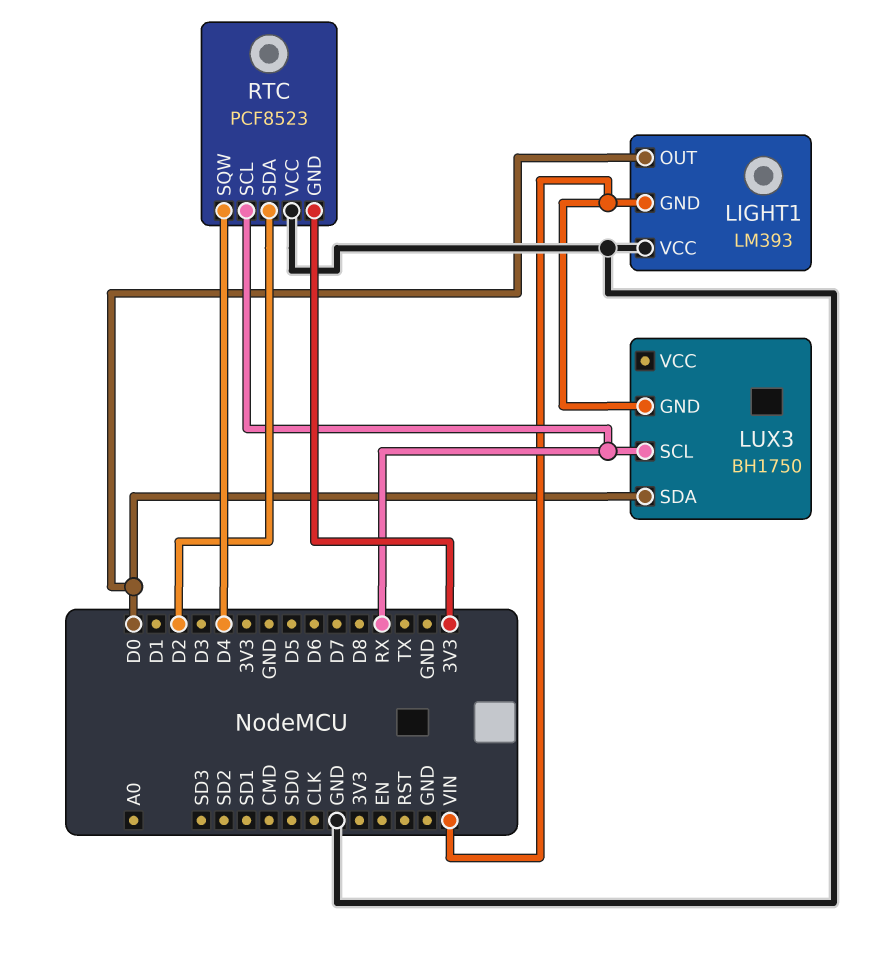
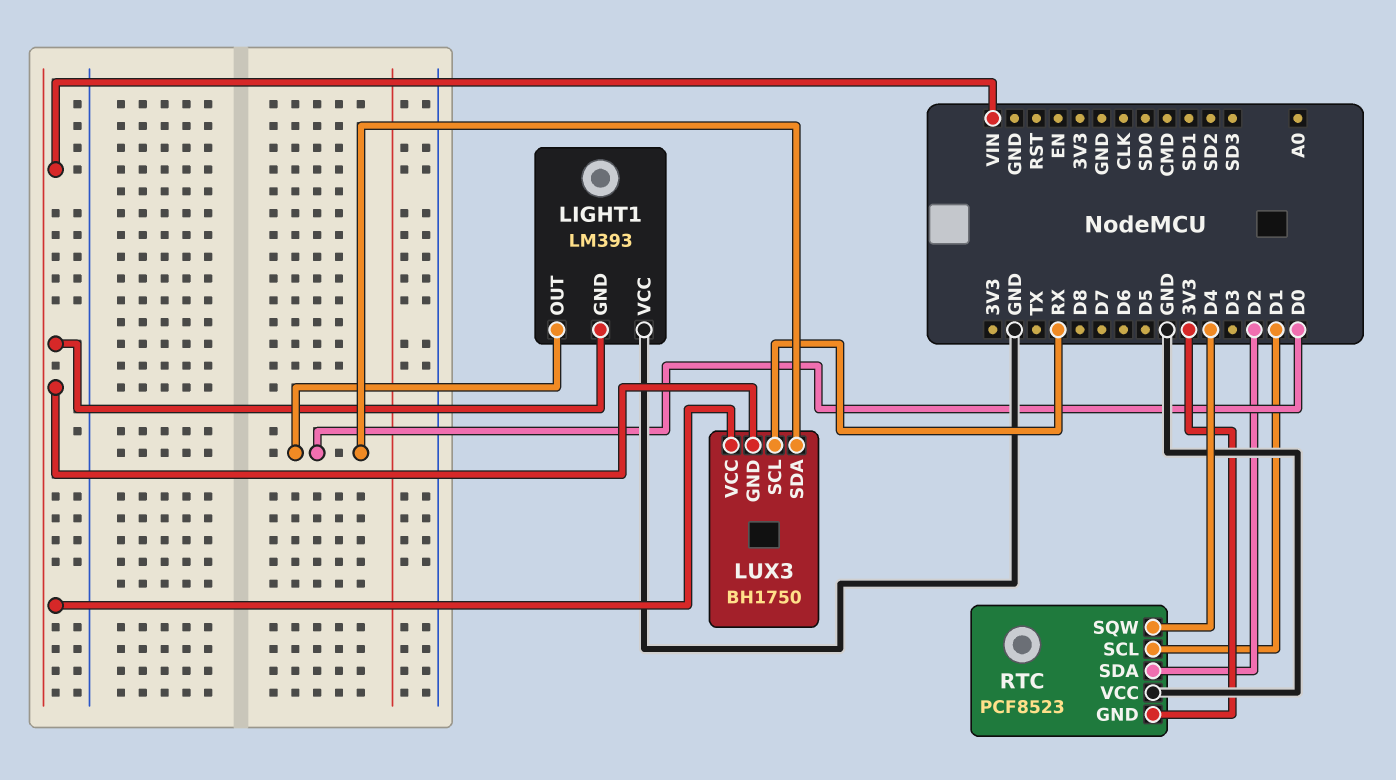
LUX3 pin VCC: none -> VIN
RTC pin SCL: RX -> D1

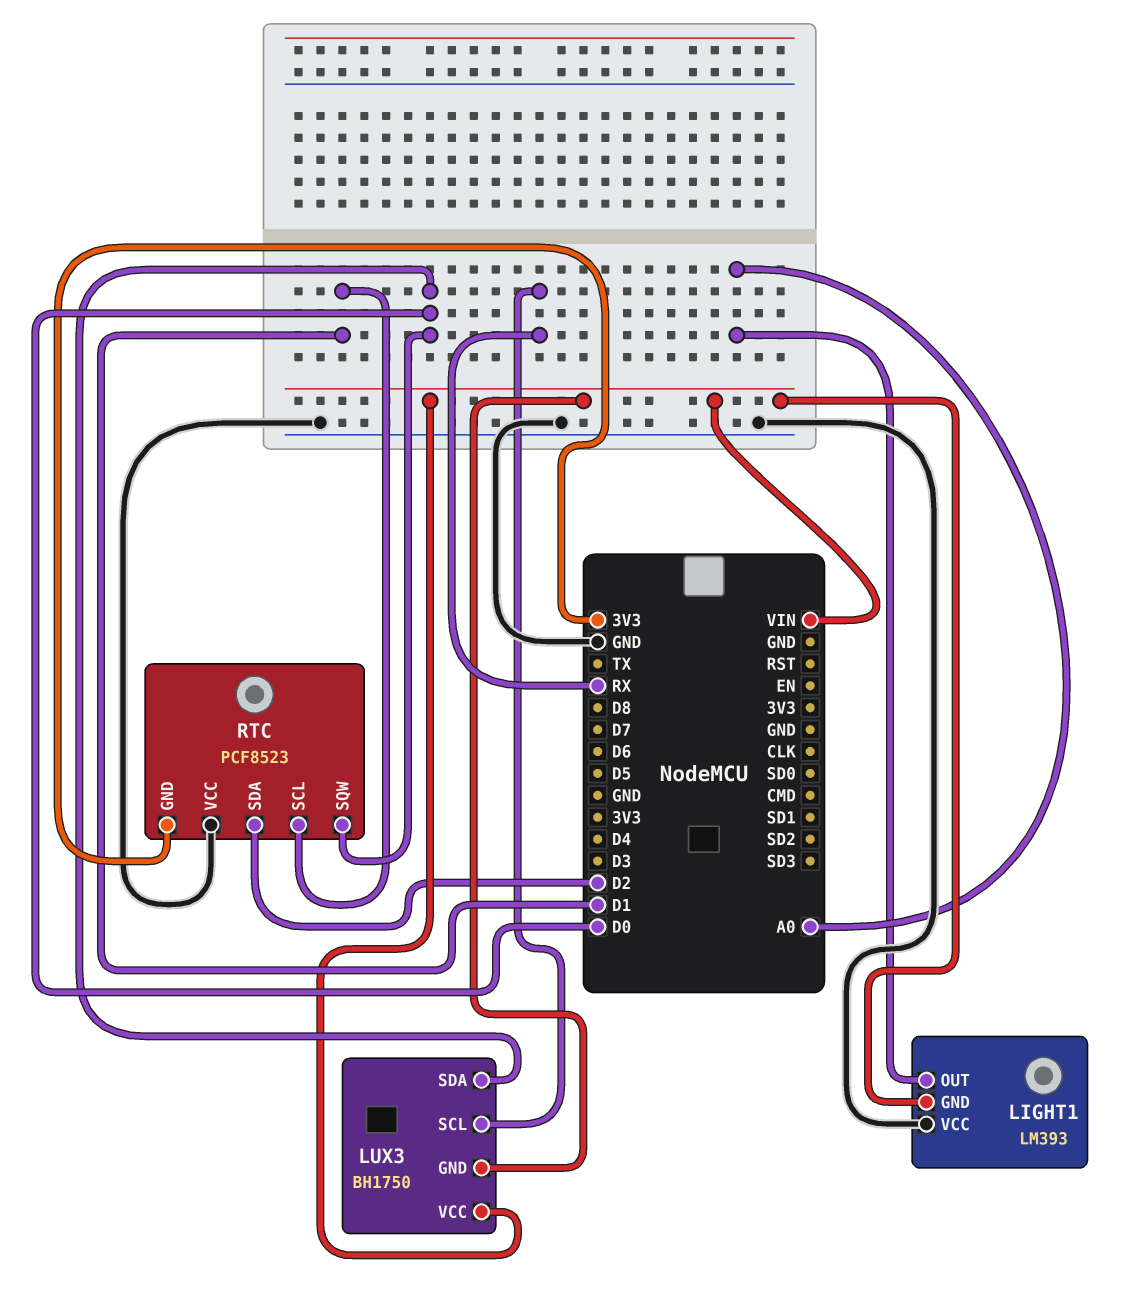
LIGHT1 pin OUT: D0 -> A0
RTC pin SQW: D4 -> D0

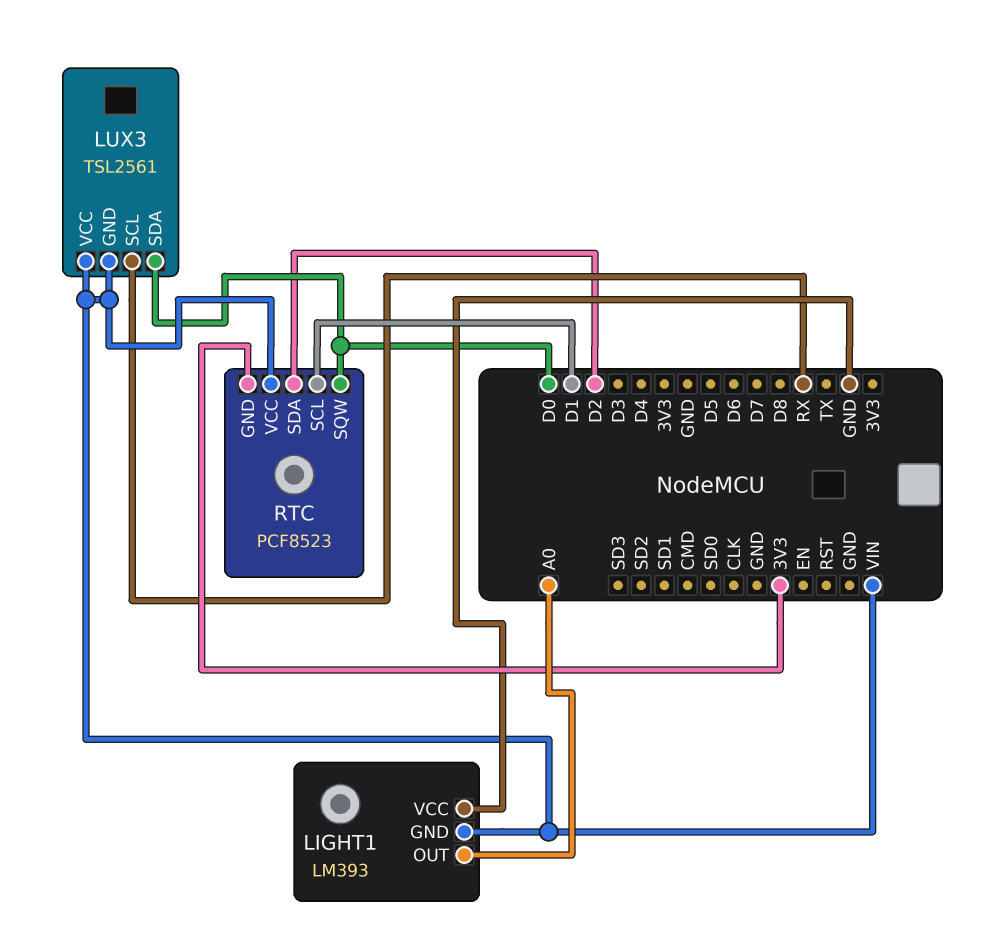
LUX3: BH1750 -> TSL2561
RTC pin VCC: GND -> VIN

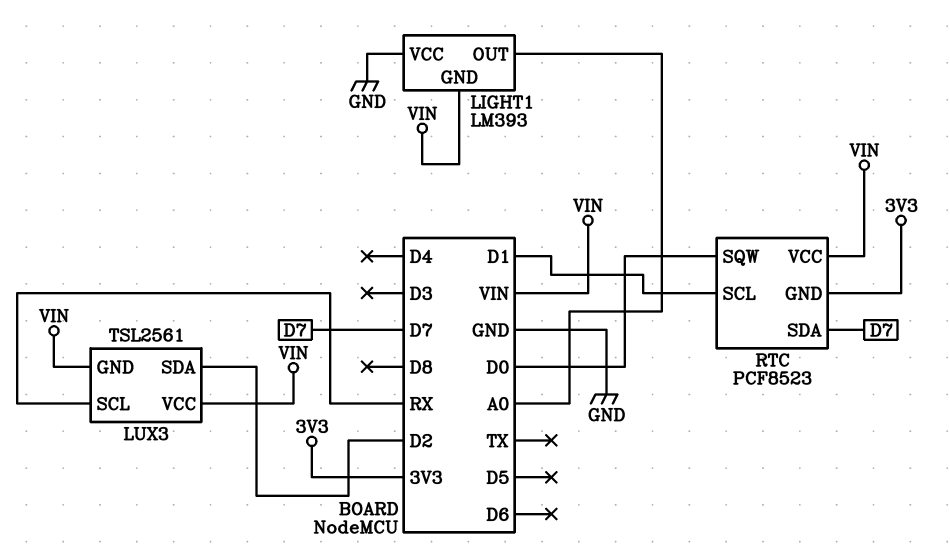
LUX3 pin SDA: D0 -> D2
RTC pin SDA: D2 -> D7

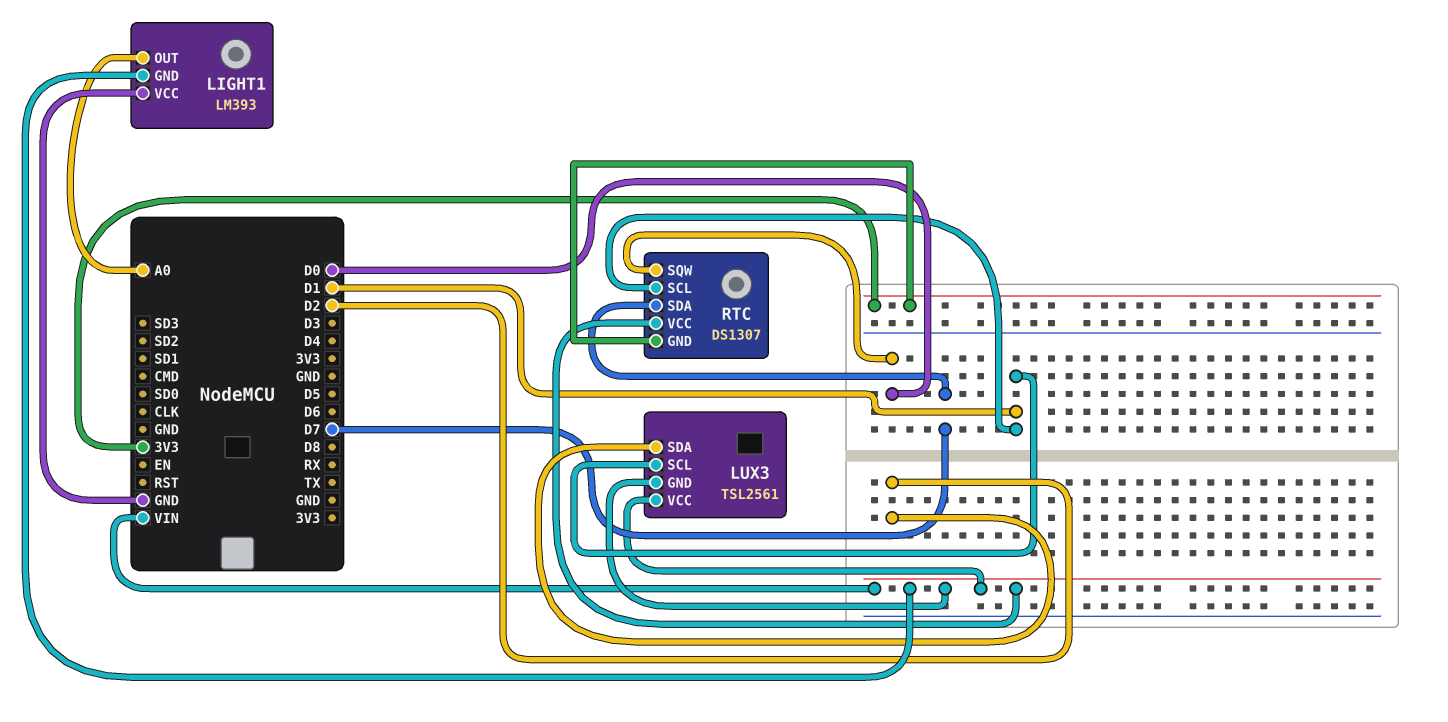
LUX3 pin SCL: RX -> D1
RTC: PCF8523 -> DS1307

